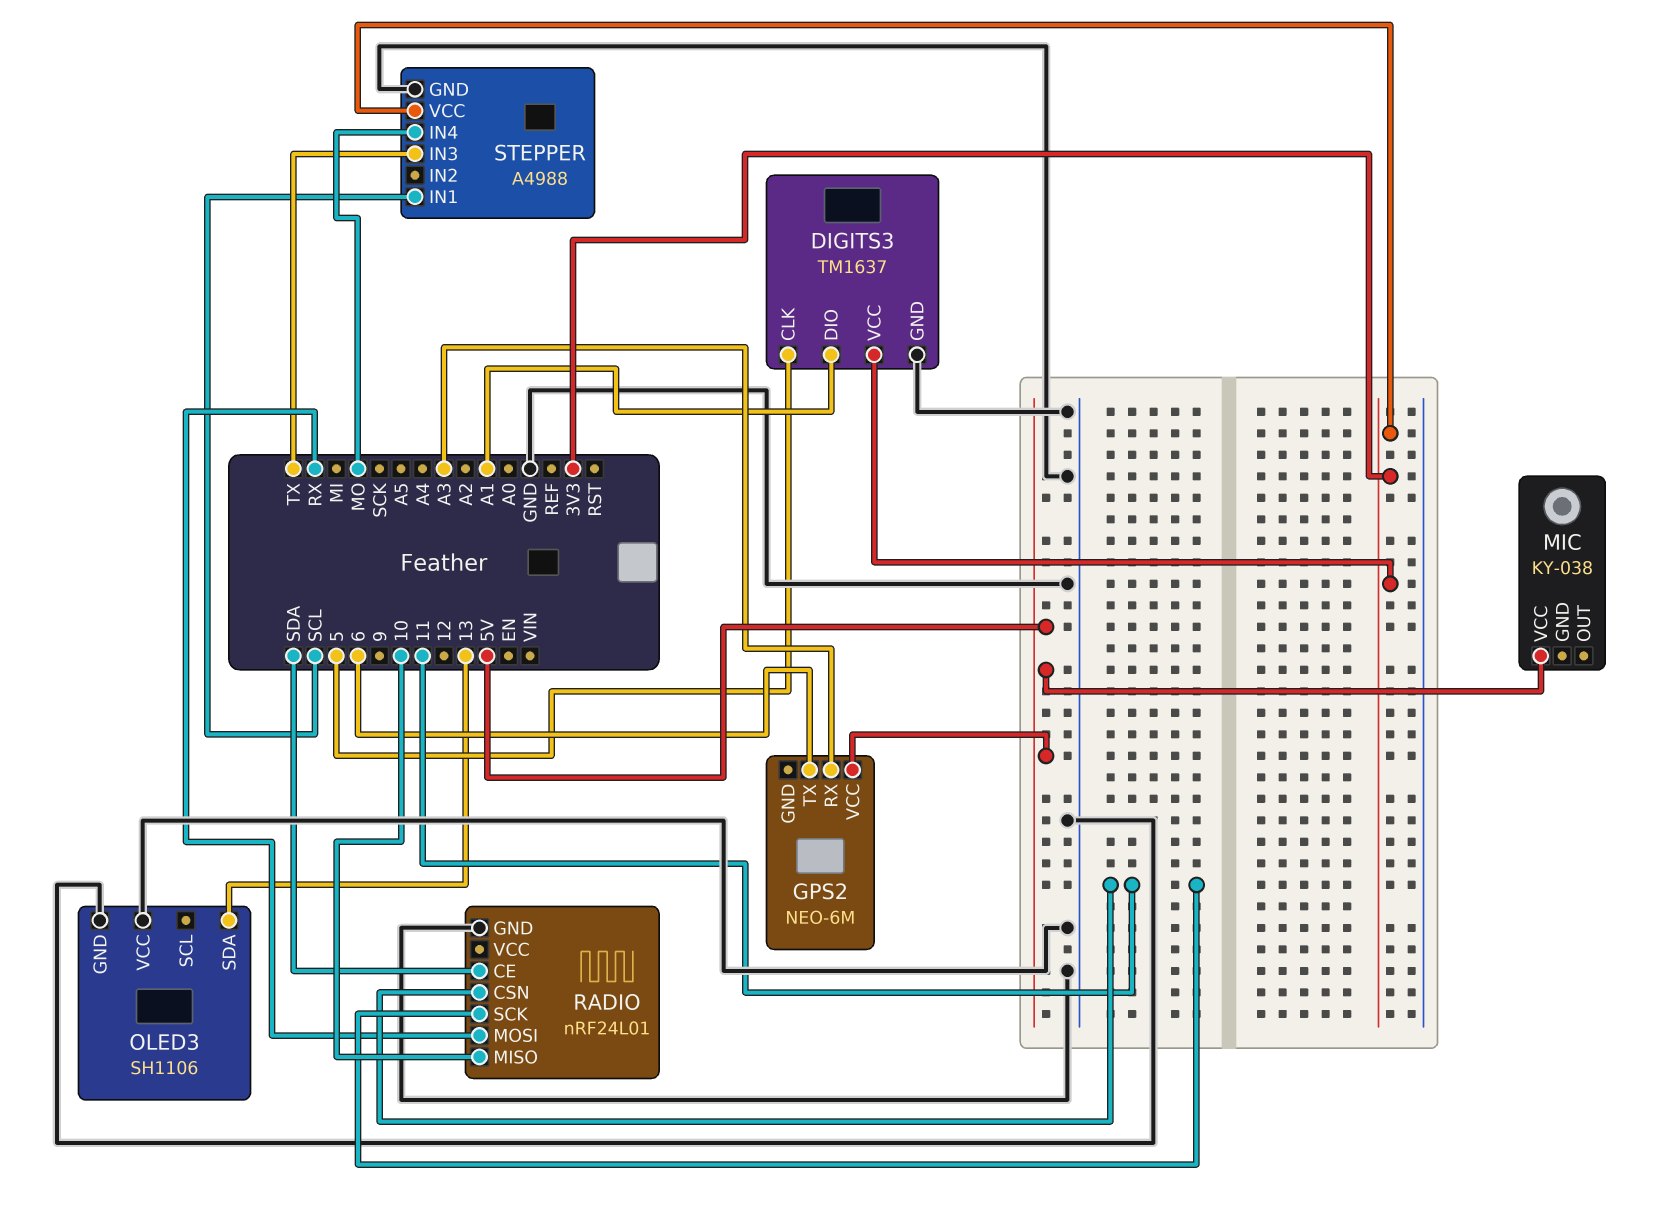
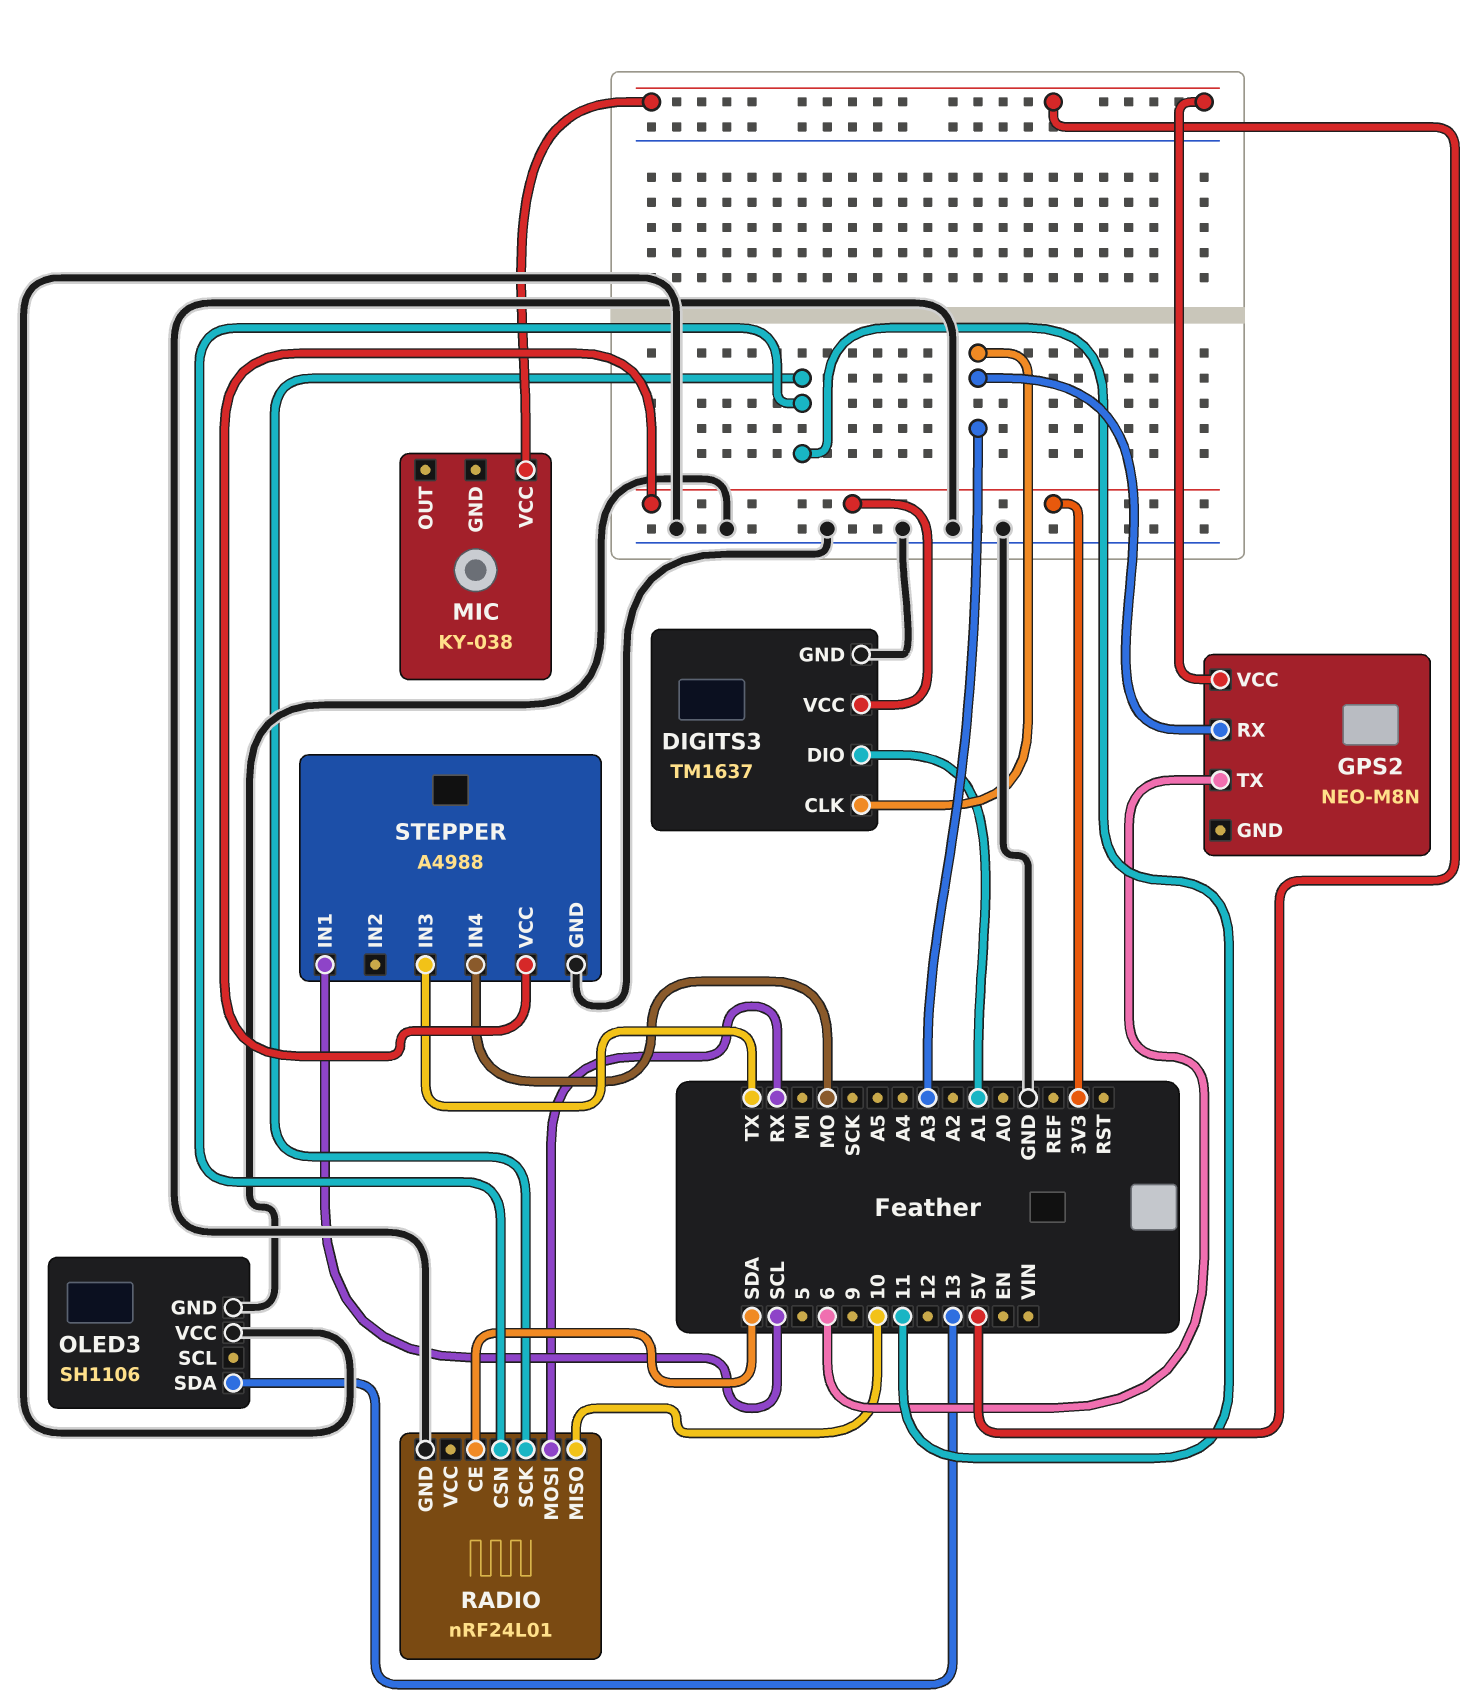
DIGITS3 pin CLK: 5 -> A3
GPS2: NEO-6M -> NEO-M8N

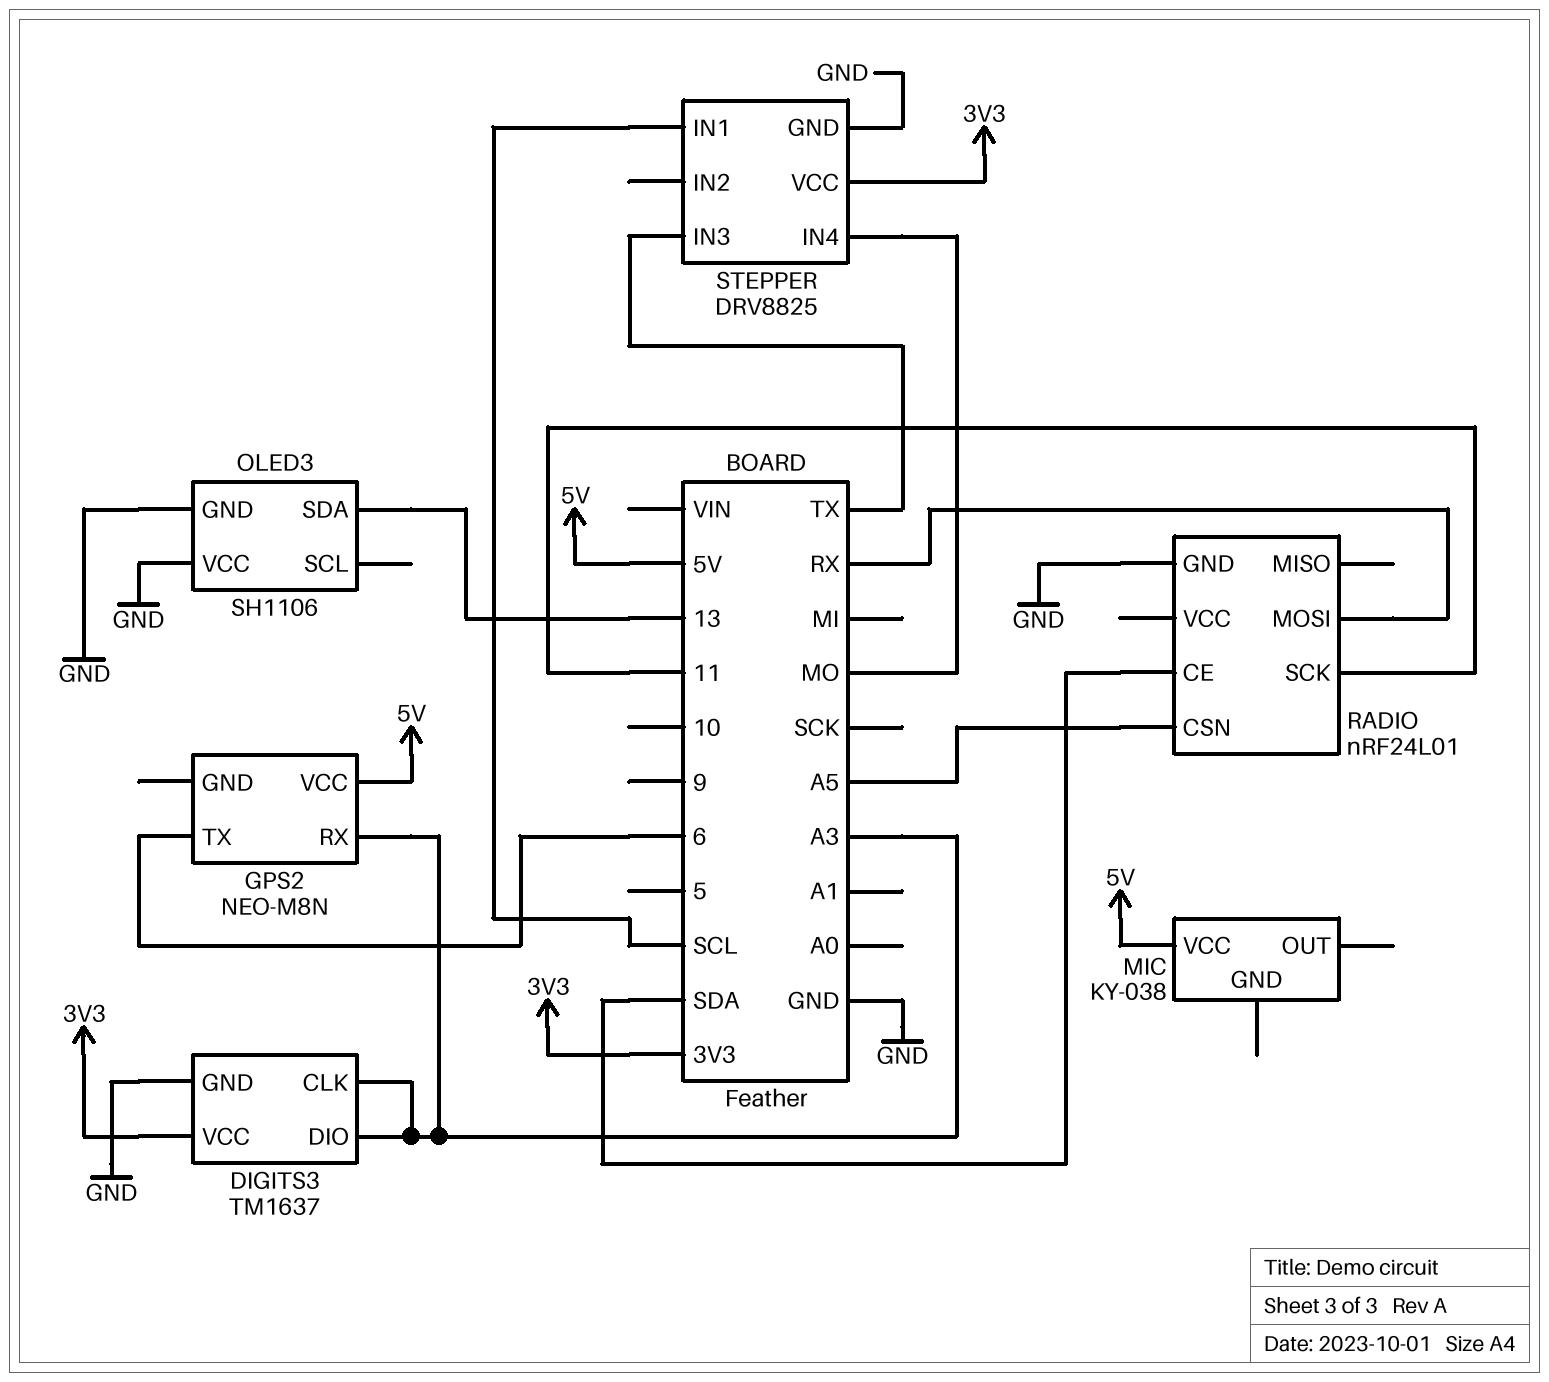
DIGITS3 pin DIO: A1 -> A3
RADIO pin CSN: 11 -> A5
RADIO pin MISO: 10 -> none
STEPPER: A4988 -> DRV8825

